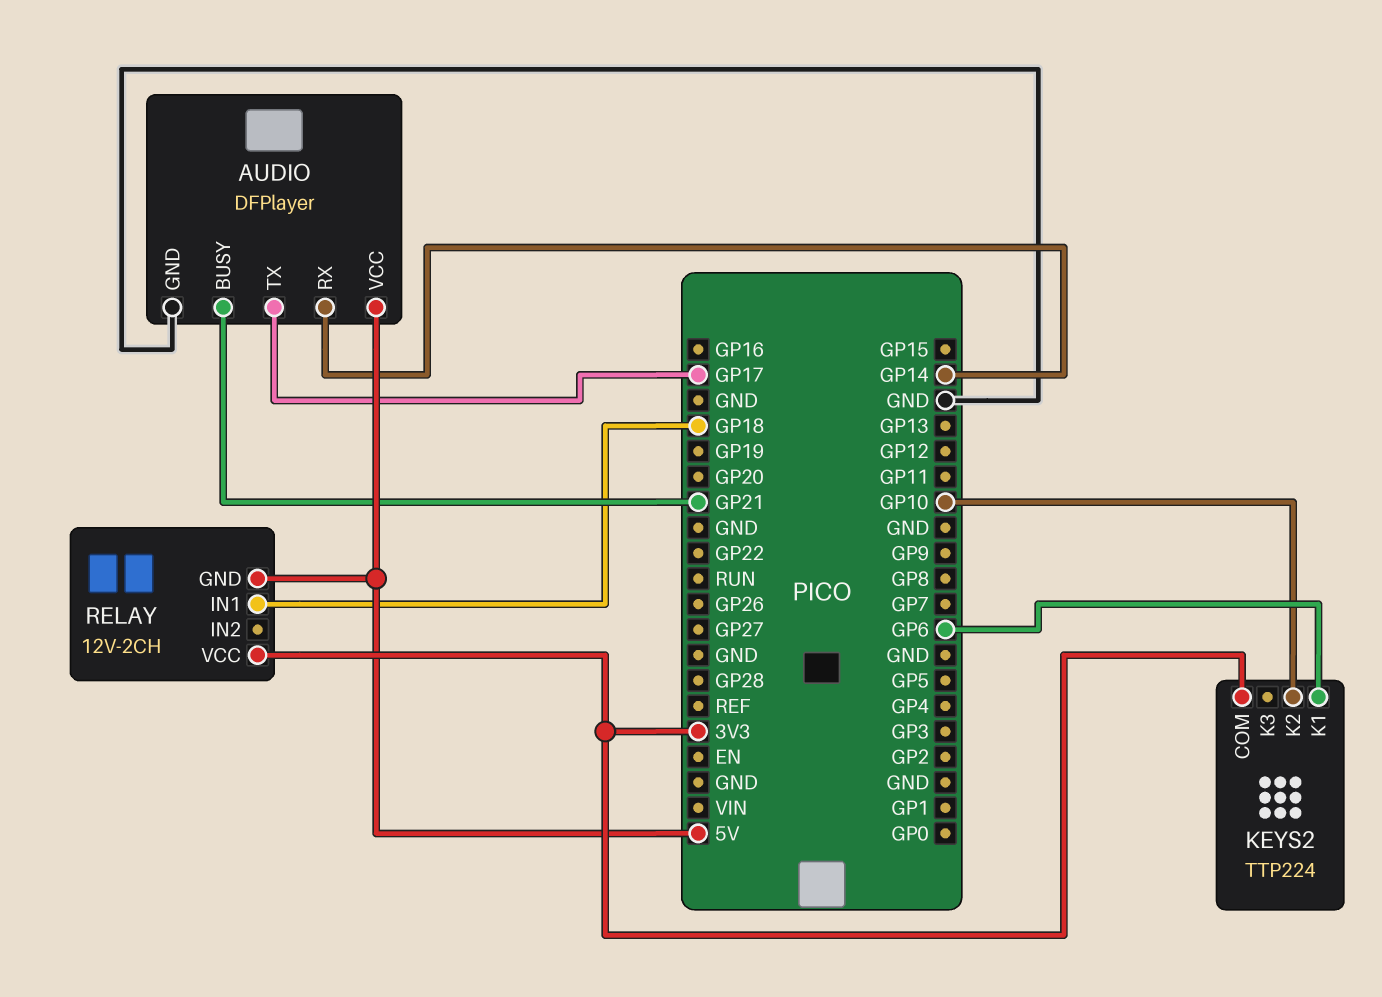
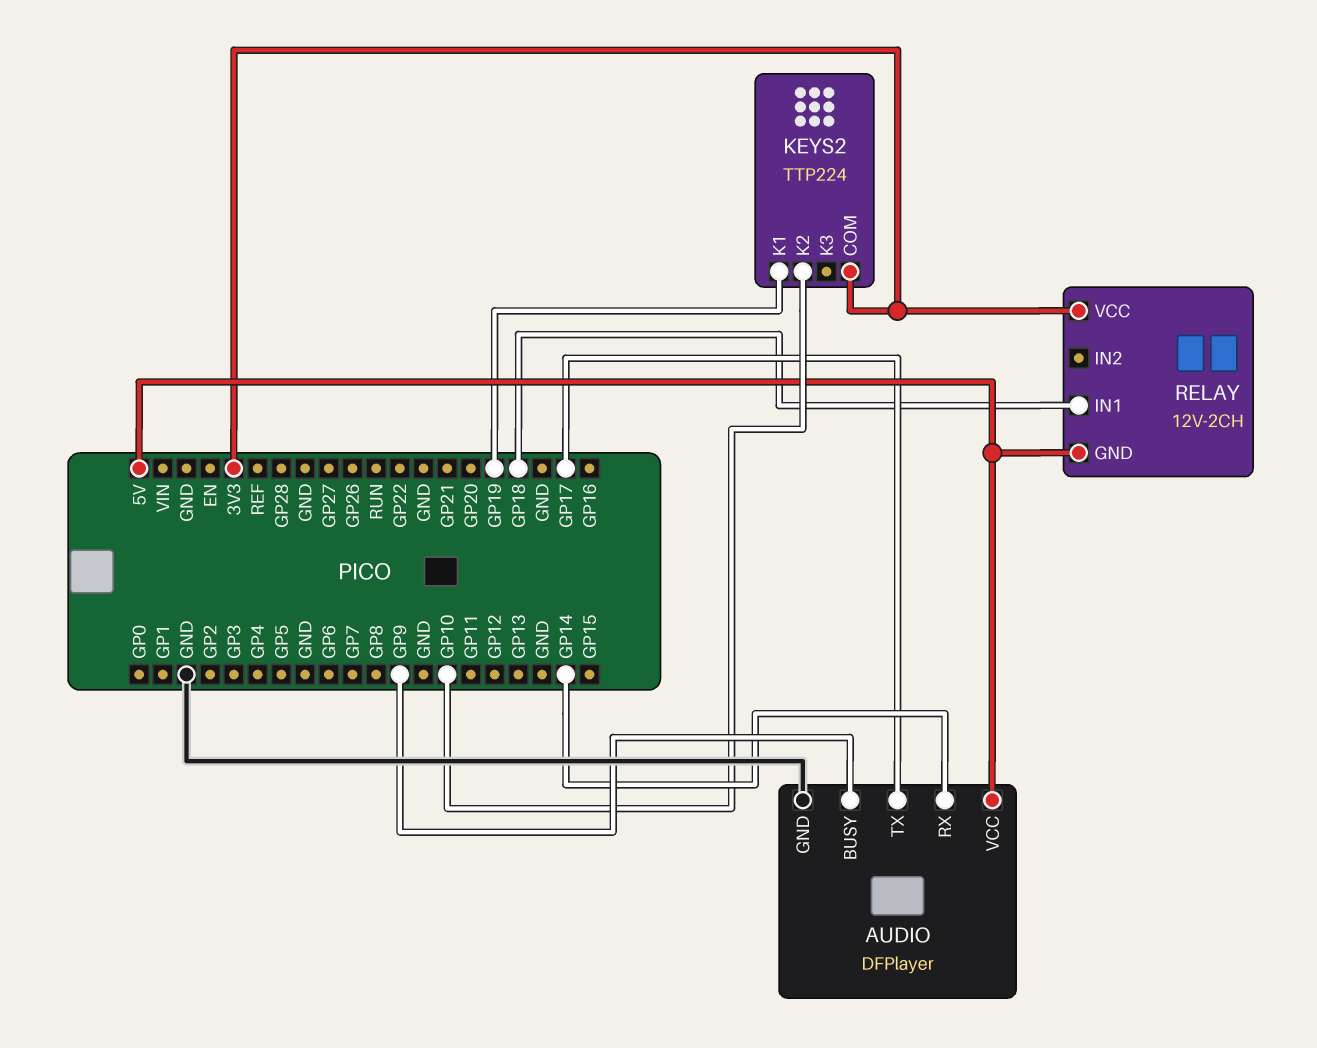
AUDIO pin BUSY: GP21 -> GP9
KEYS2 pin K1: GP6 -> GP19

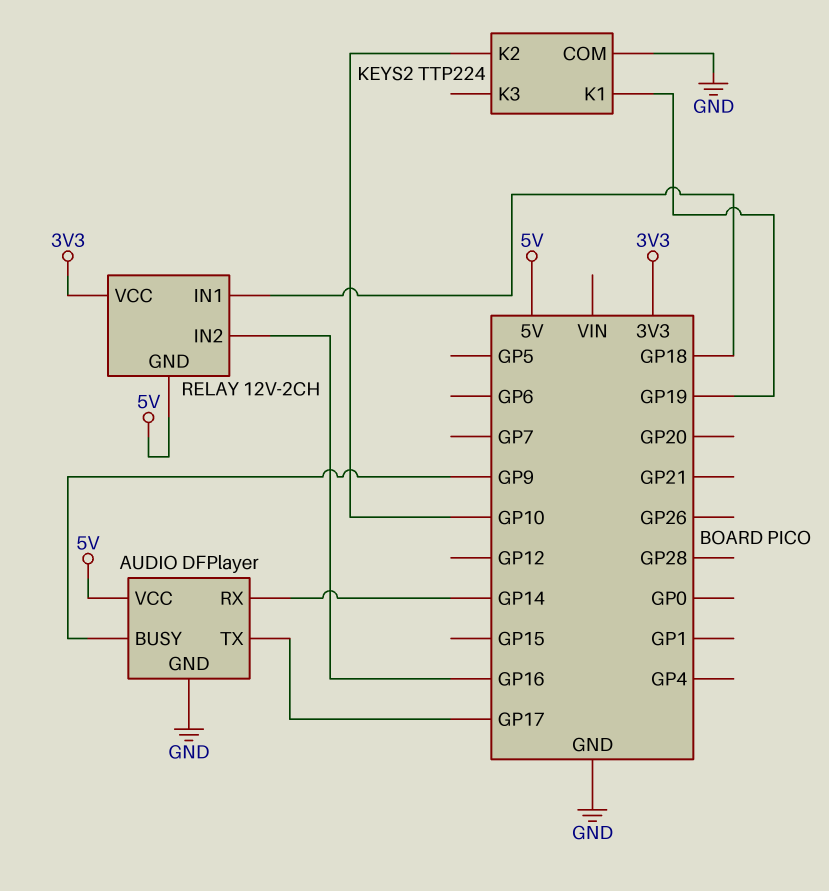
KEYS2 pin COM: 3V3 -> GND
RELAY pin IN2: none -> GP16

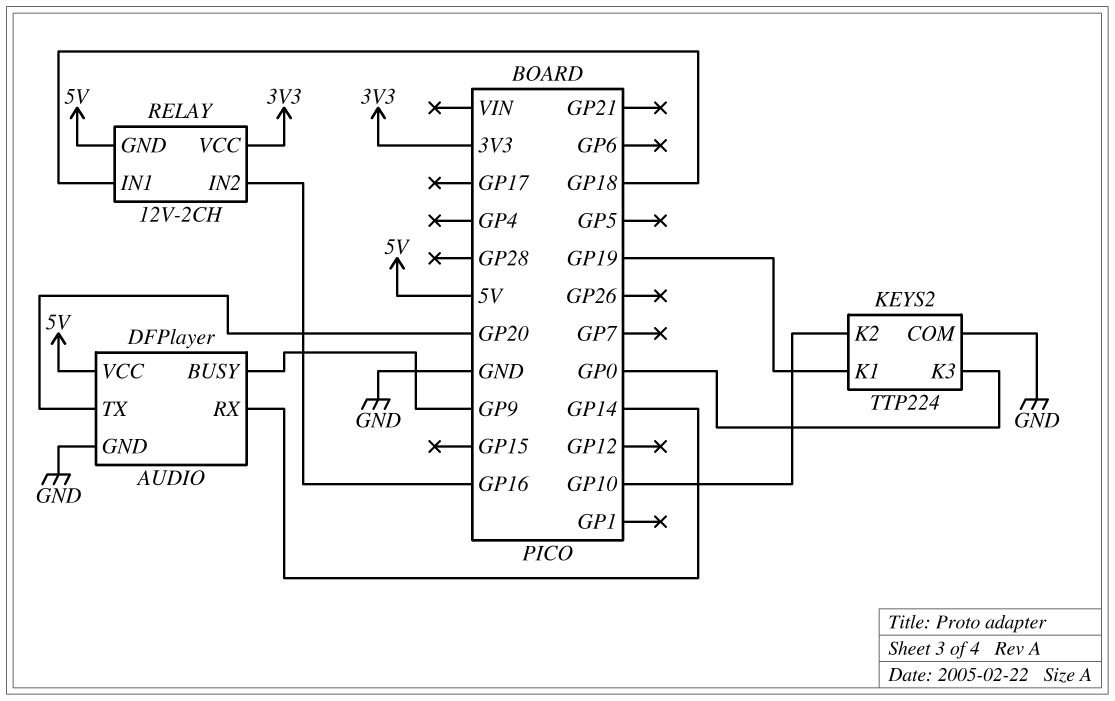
AUDIO pin TX: GP17 -> GP20
KEYS2 pin K3: none -> GP0

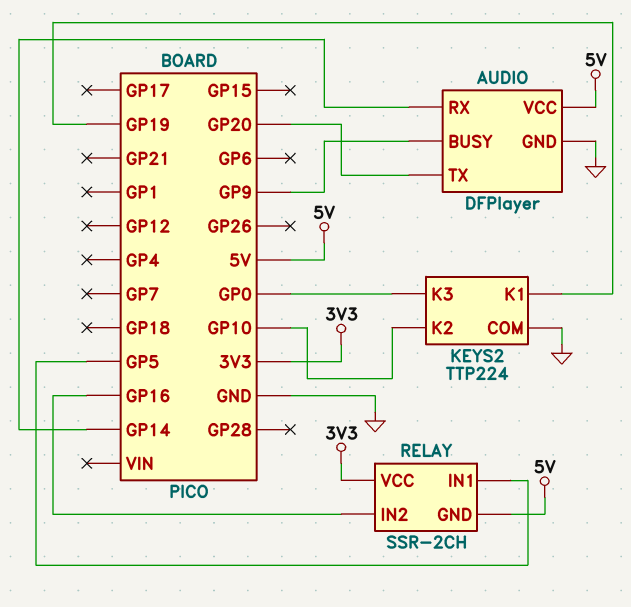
RELAY: 12V-2CH -> SSR-2CH
RELAY pin IN1: GP18 -> GP5

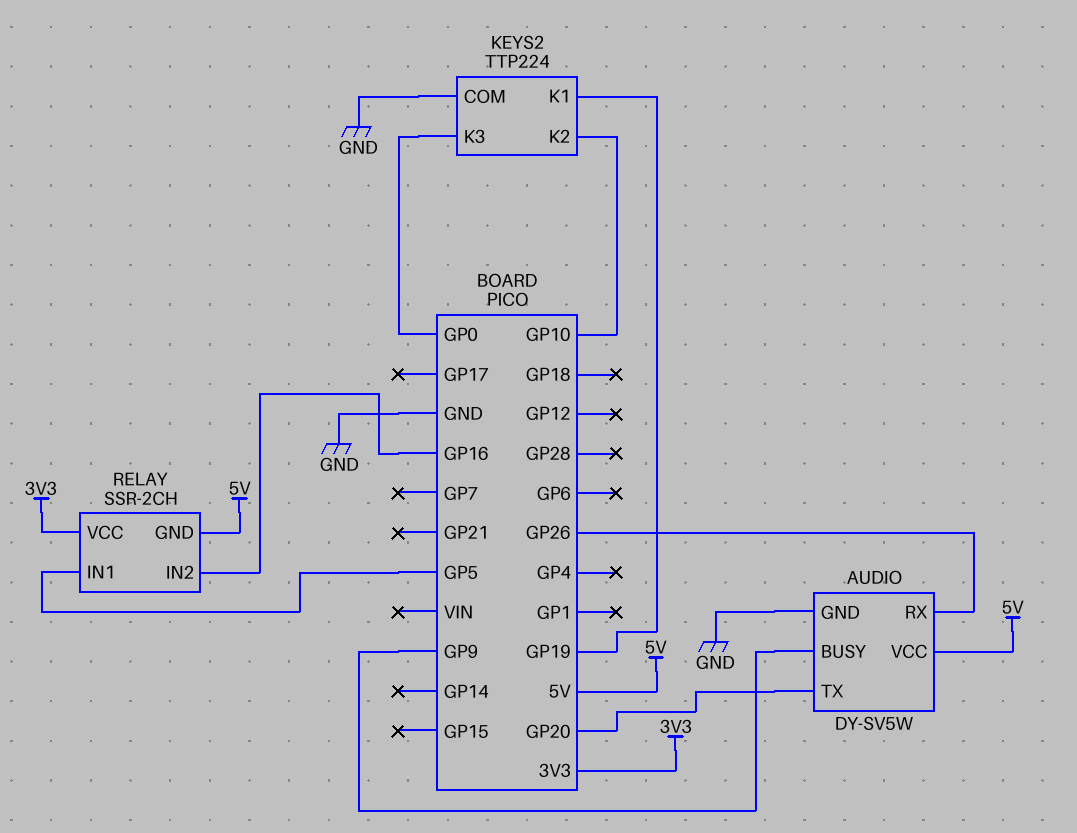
AUDIO: DFPlayer -> DY-SV5W
AUDIO pin RX: GP14 -> GP26

